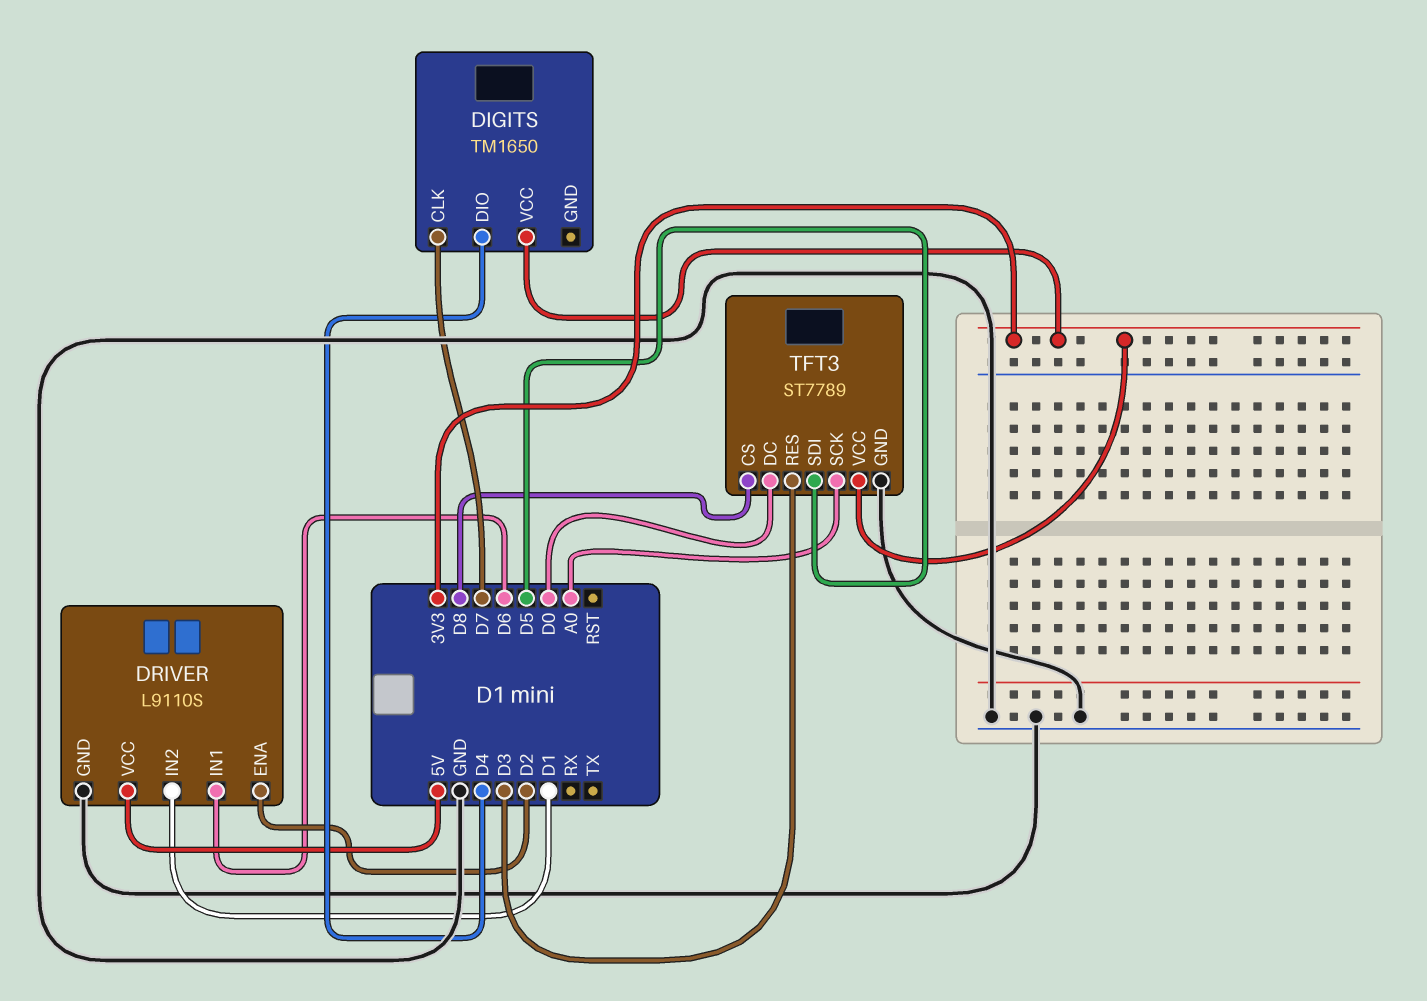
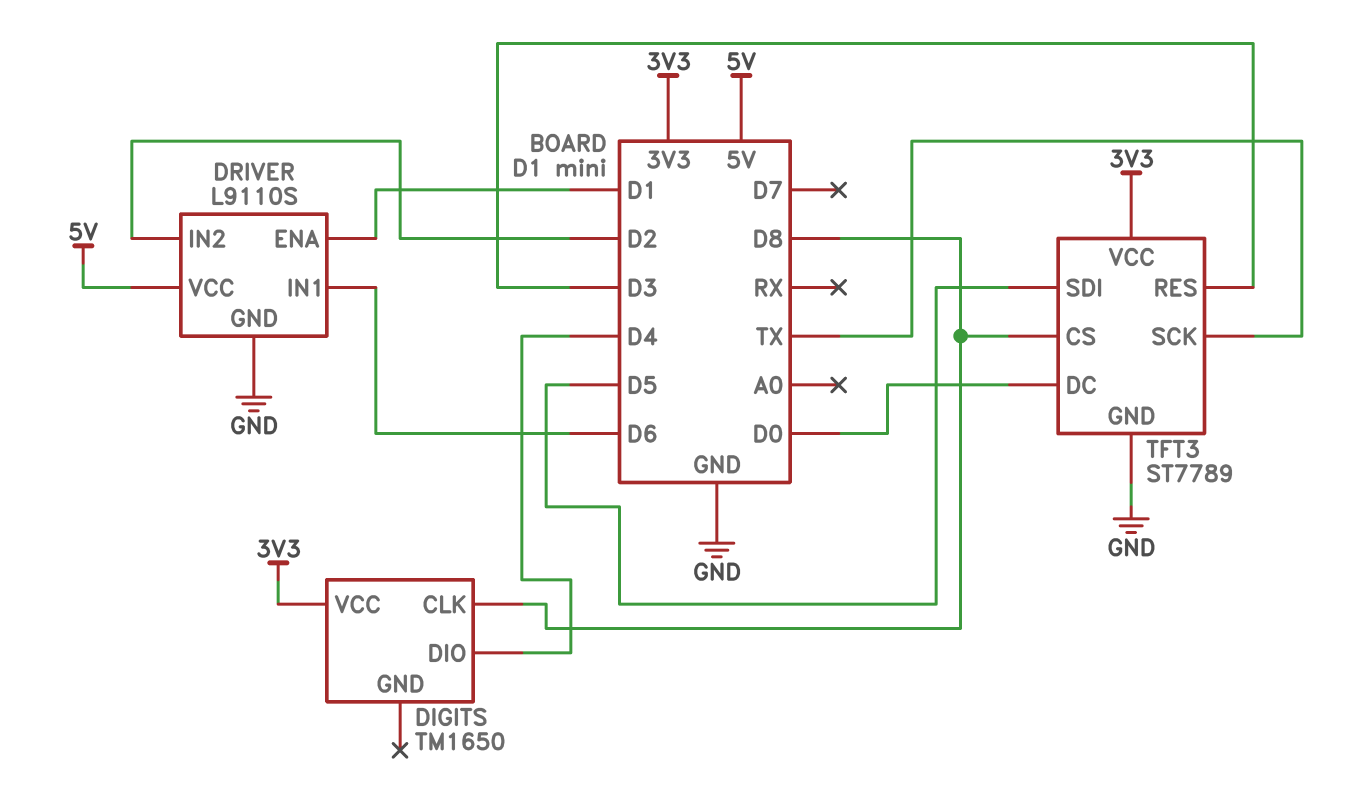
DIGITS pin CLK: D7 -> D8
DRIVER pin ENA: D2 -> D1
DRIVER pin IN2: D1 -> D2
TFT3 pin SCK: A0 -> TX

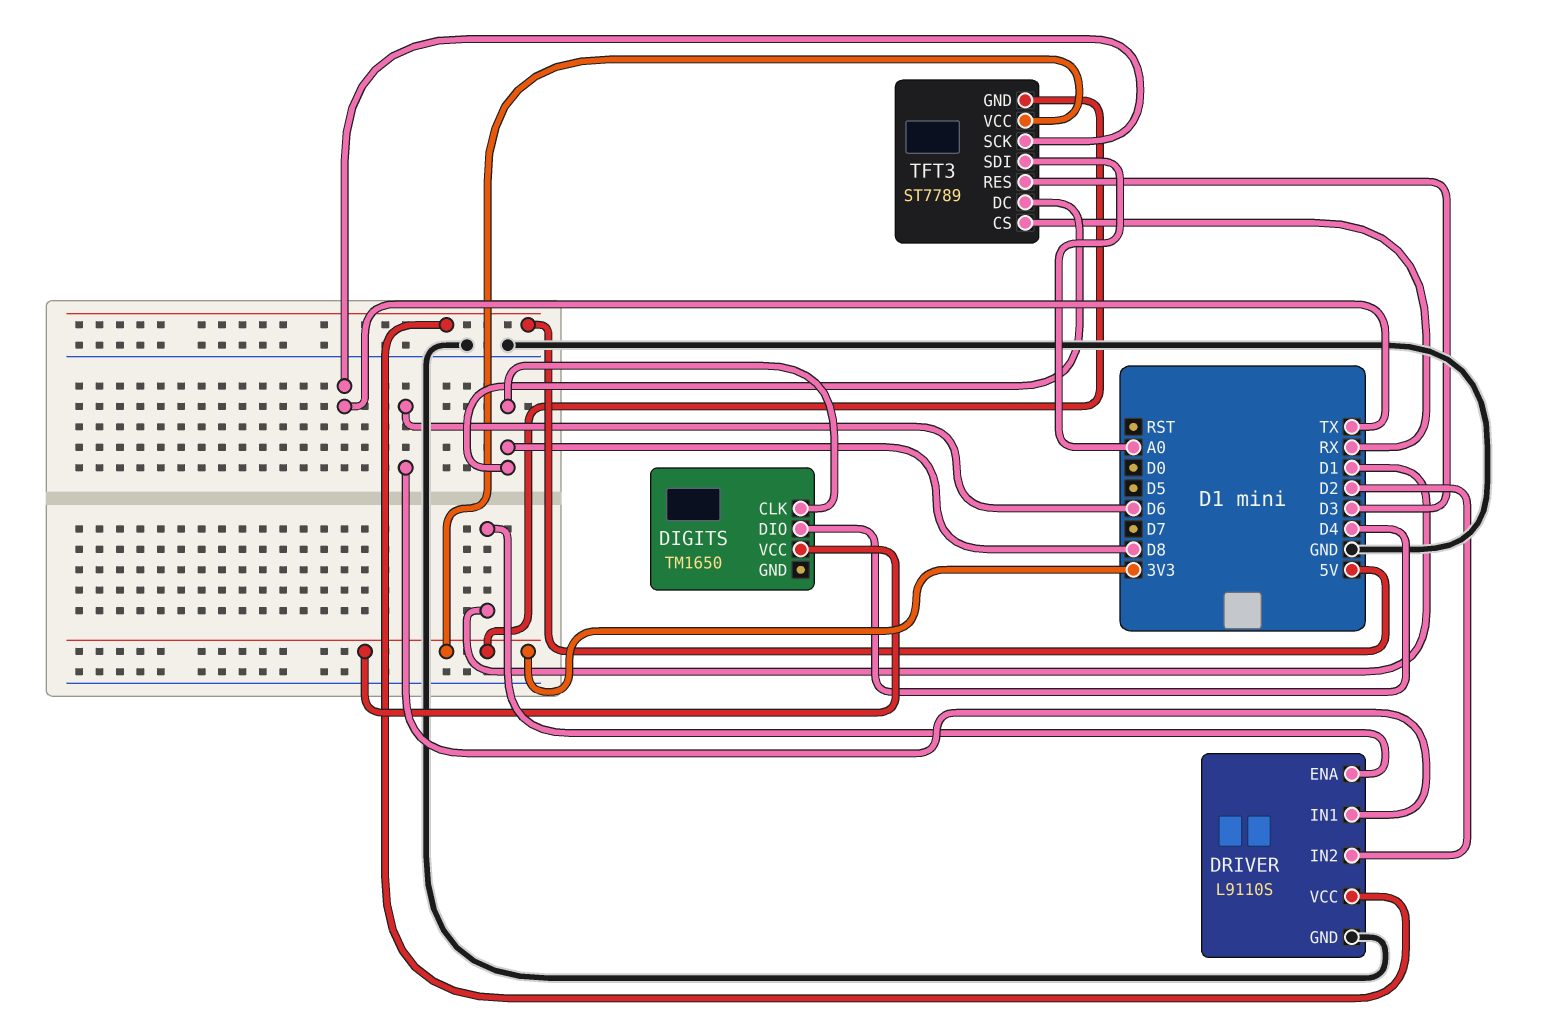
TFT3 pin CS: D8 -> RX
TFT3 pin DC: D0 -> D8
TFT3 pin GND: GND -> 3V3
TFT3 pin SDI: D5 -> A0

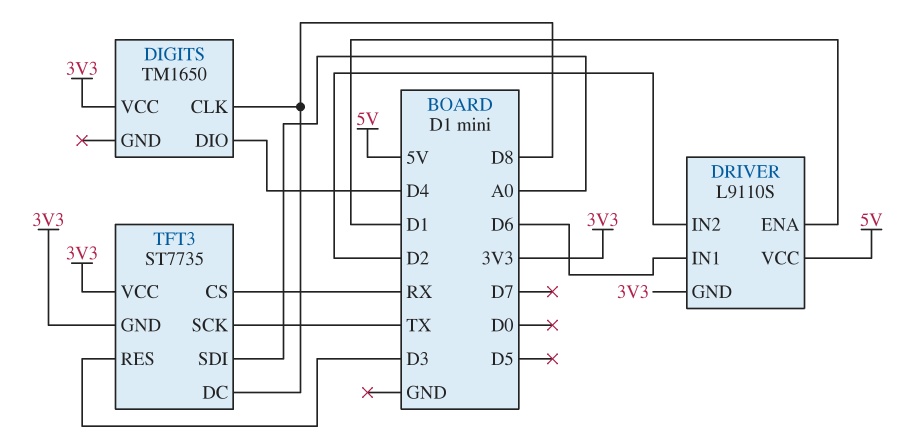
DRIVER pin GND: GND -> 3V3
TFT3: ST7789 -> ST7735

